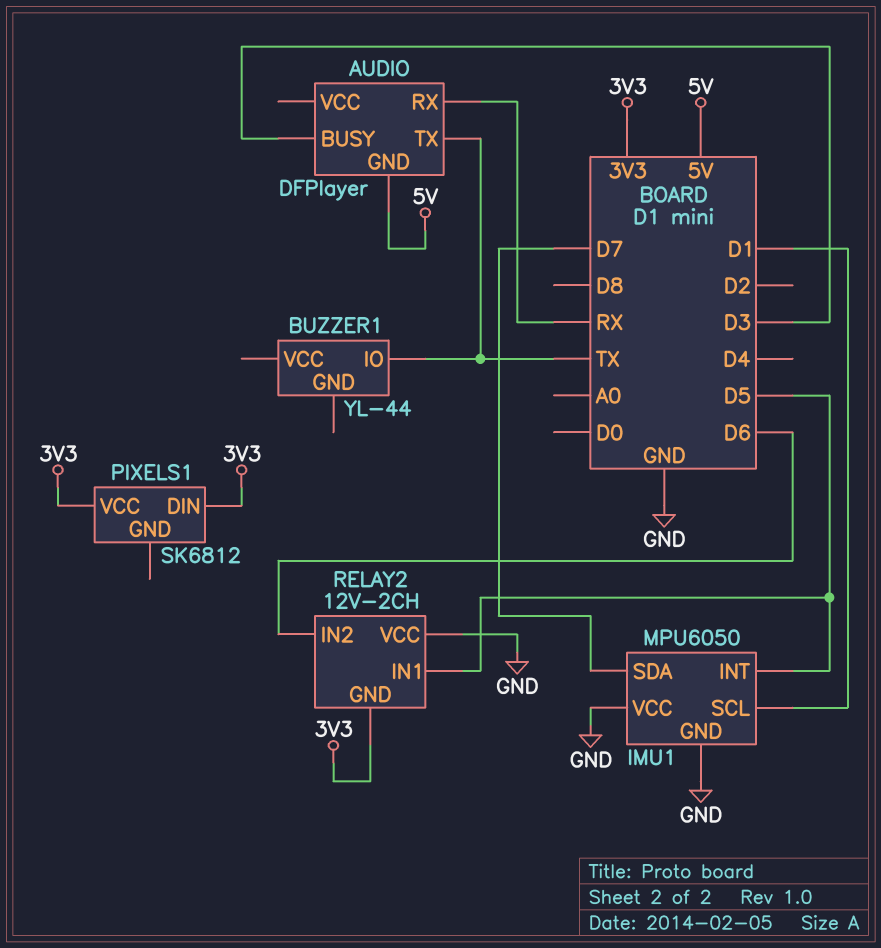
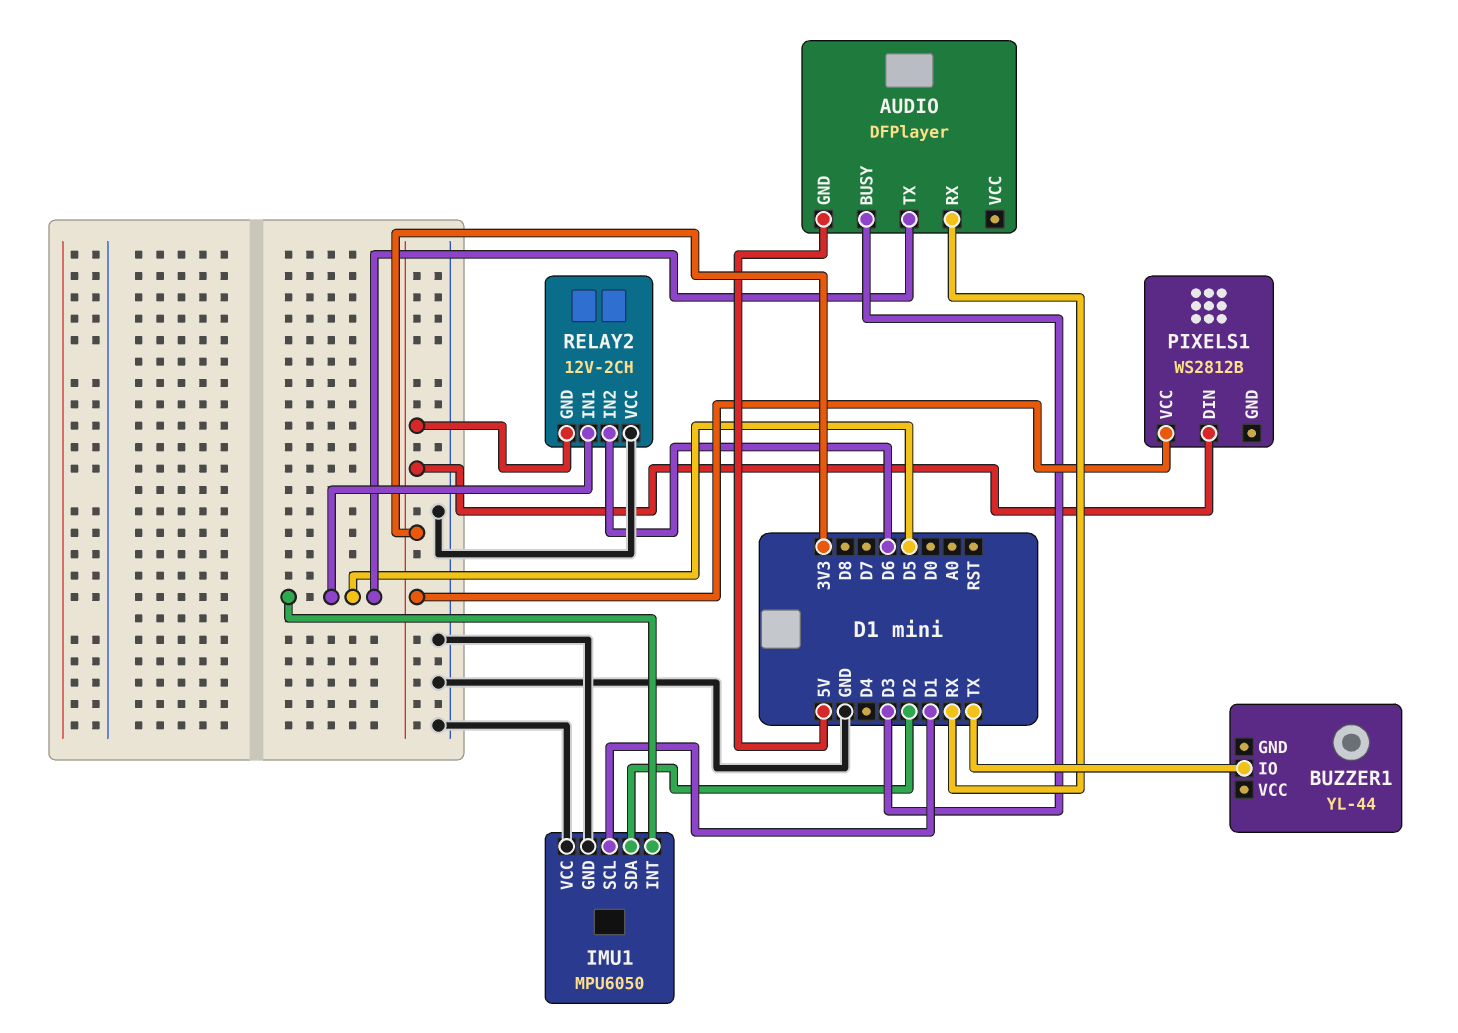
AUDIO pin TX: TX -> D5
IMU1 pin SDA: D7 -> D2
PIXELS1: SK6812 -> WS2812B

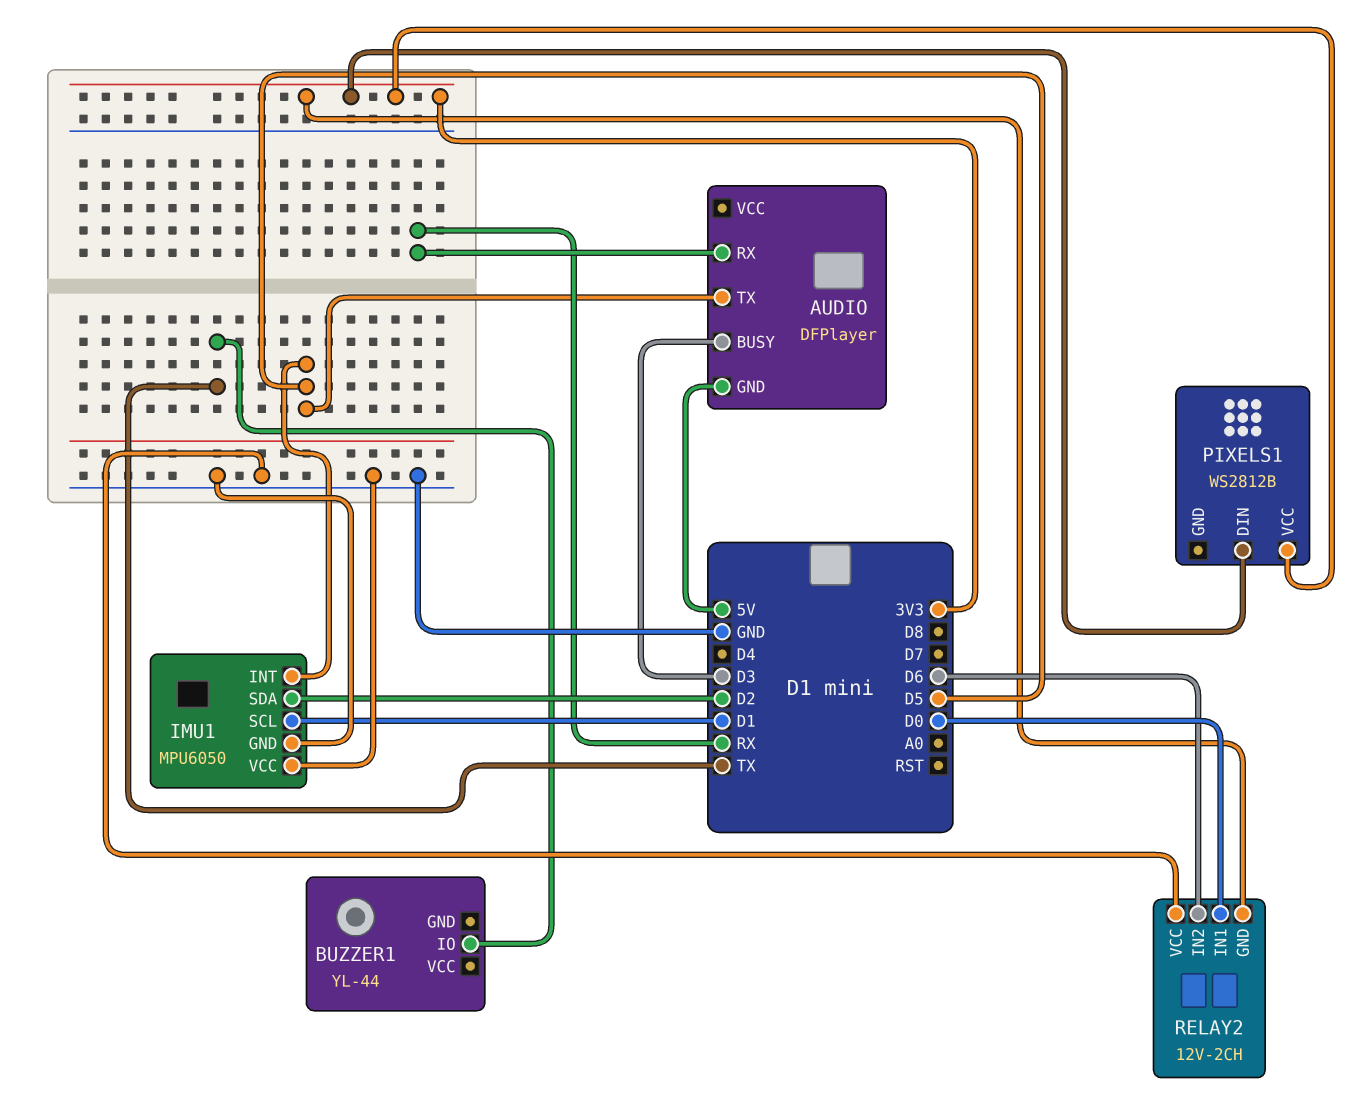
RELAY2 pin IN1: D5 -> D0

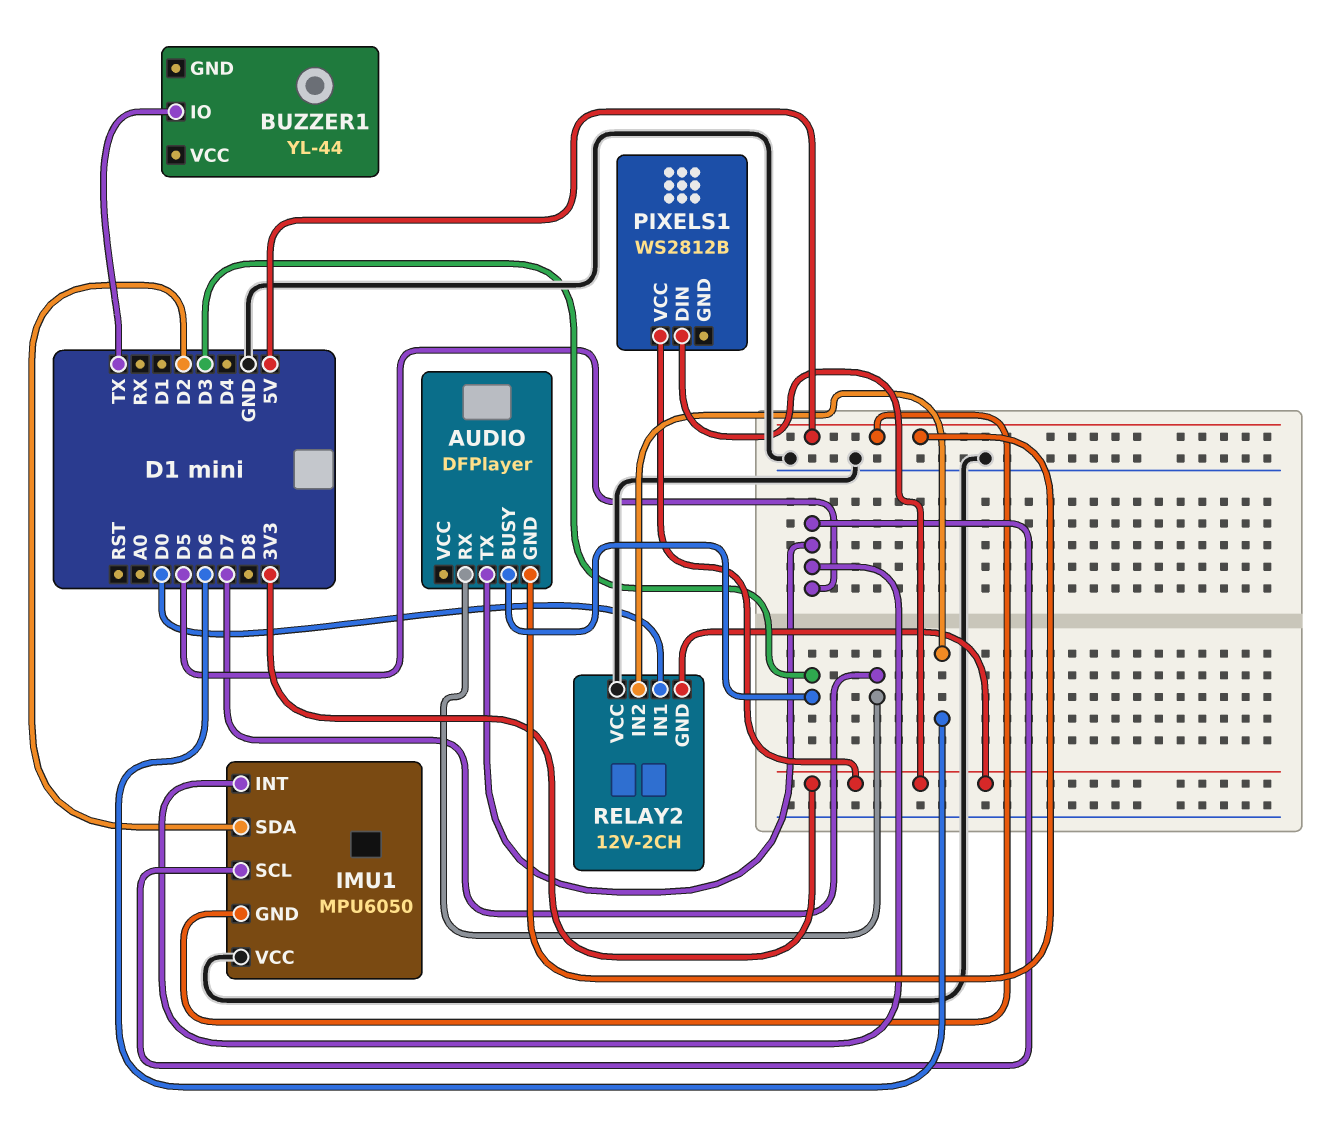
AUDIO pin RX: RX -> D7
IMU1 pin GND: GND -> 5V
IMU1 pin SCL: D1 -> D5

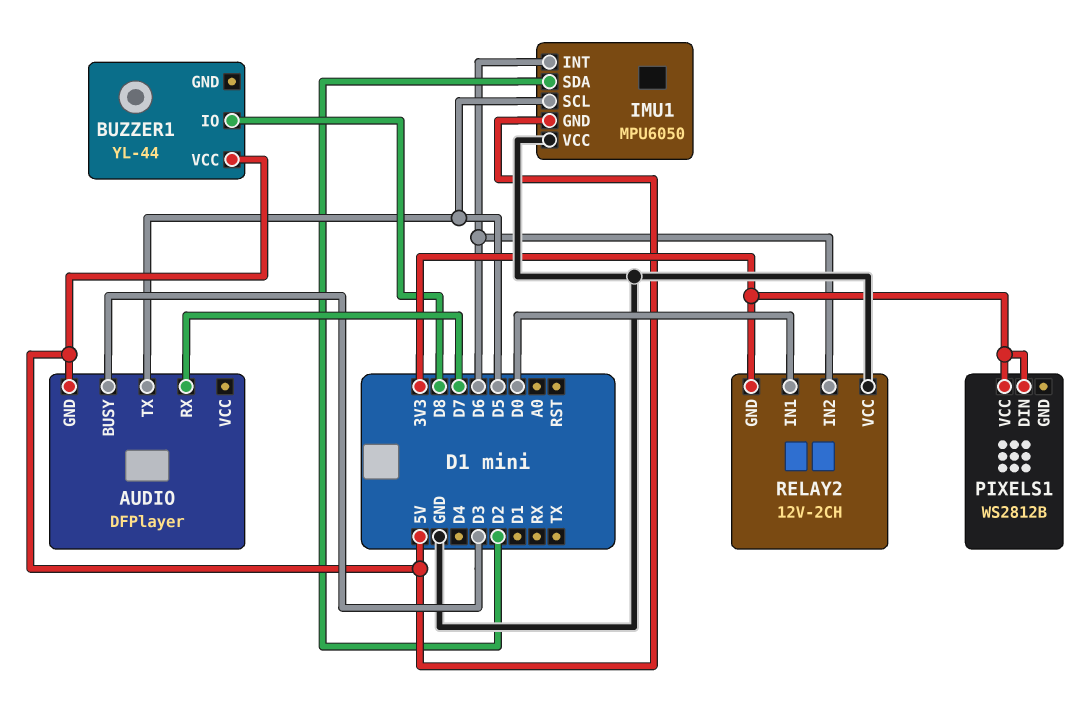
BUZZER1 pin IO: TX -> D8
BUZZER1 pin VCC: none -> 5V
IMU1 pin INT: D5 -> D6

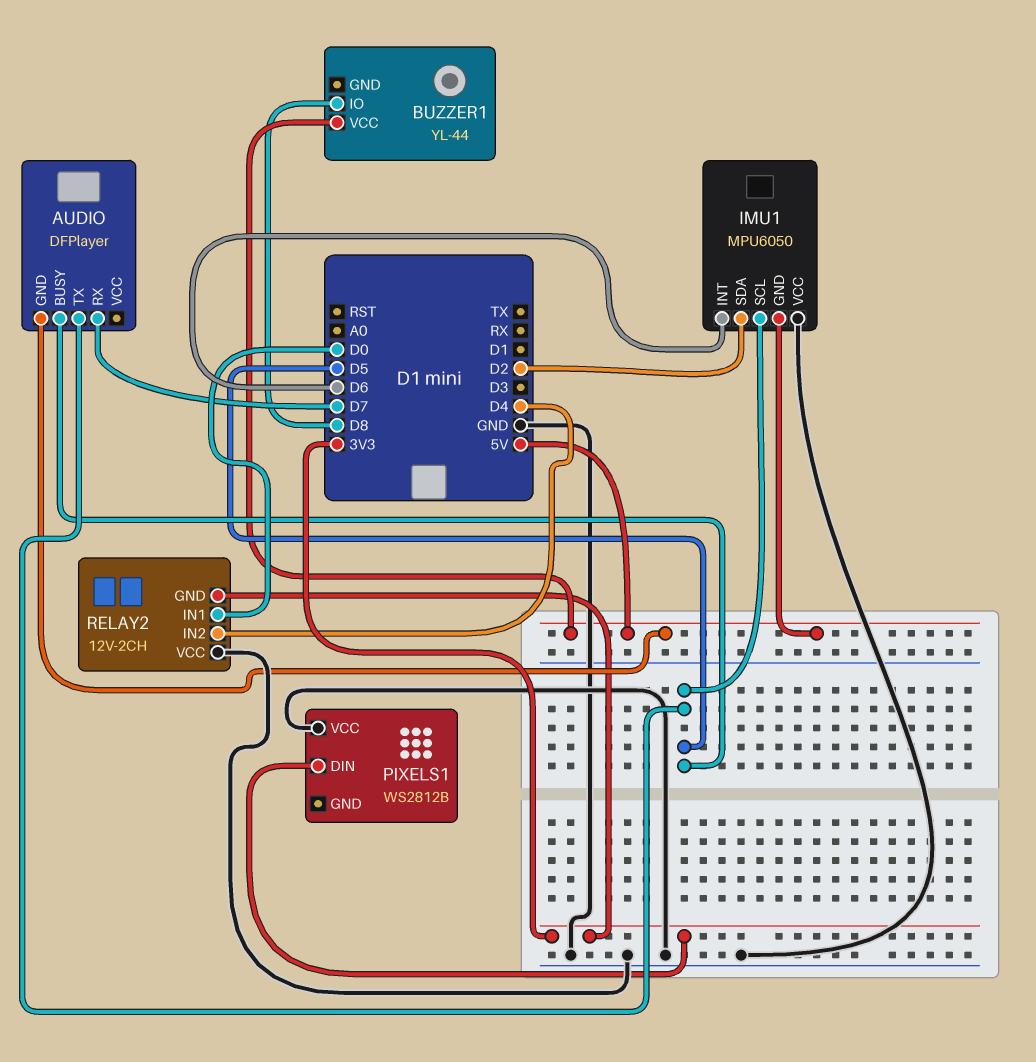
AUDIO pin BUSY: D3 -> D5
PIXELS1 pin VCC: 3V3 -> GND
RELAY2 pin IN2: D6 -> D4

